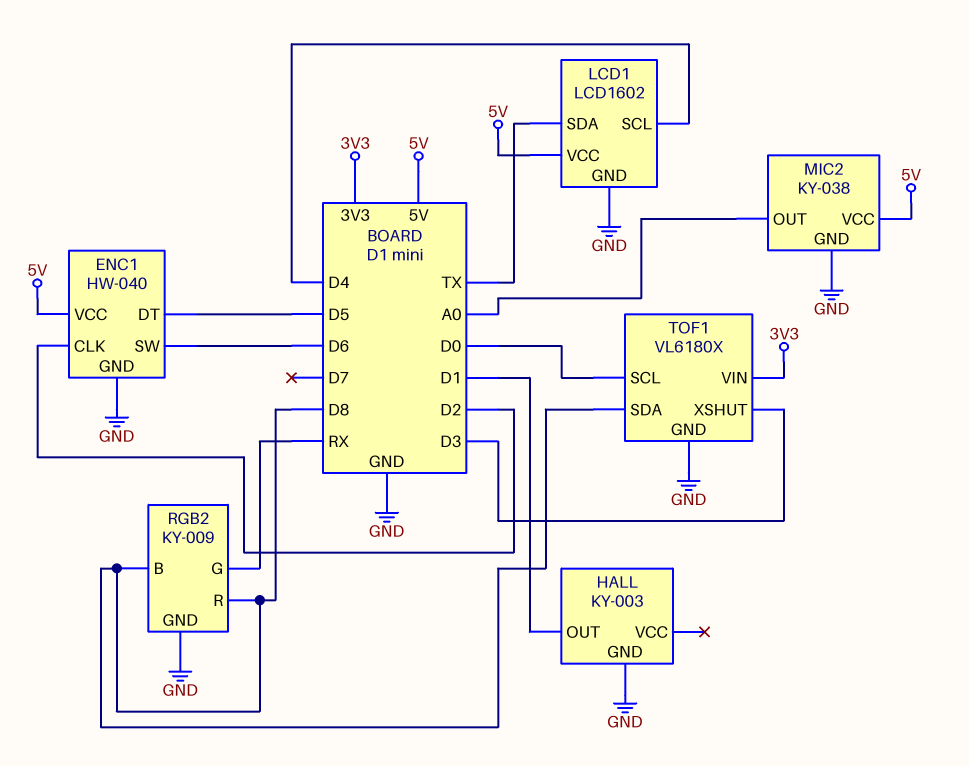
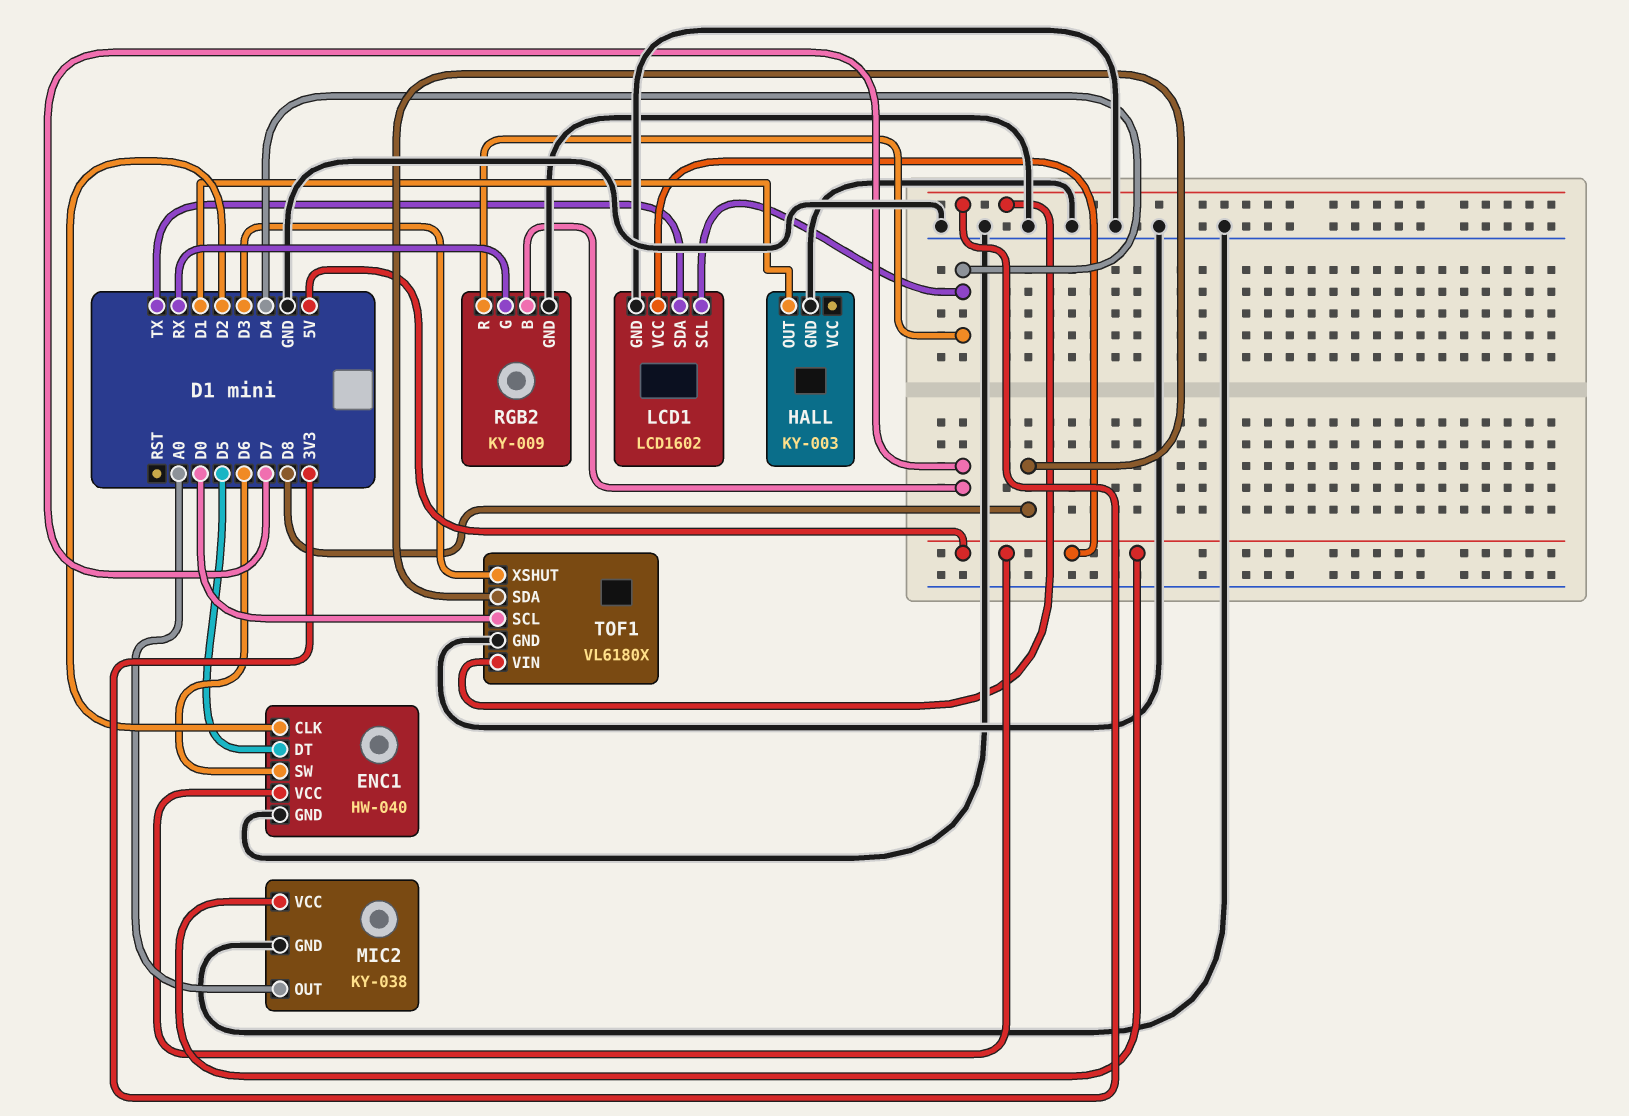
RGB2 pin B: D8 -> D7
RGB2 pin R: D8 -> D4

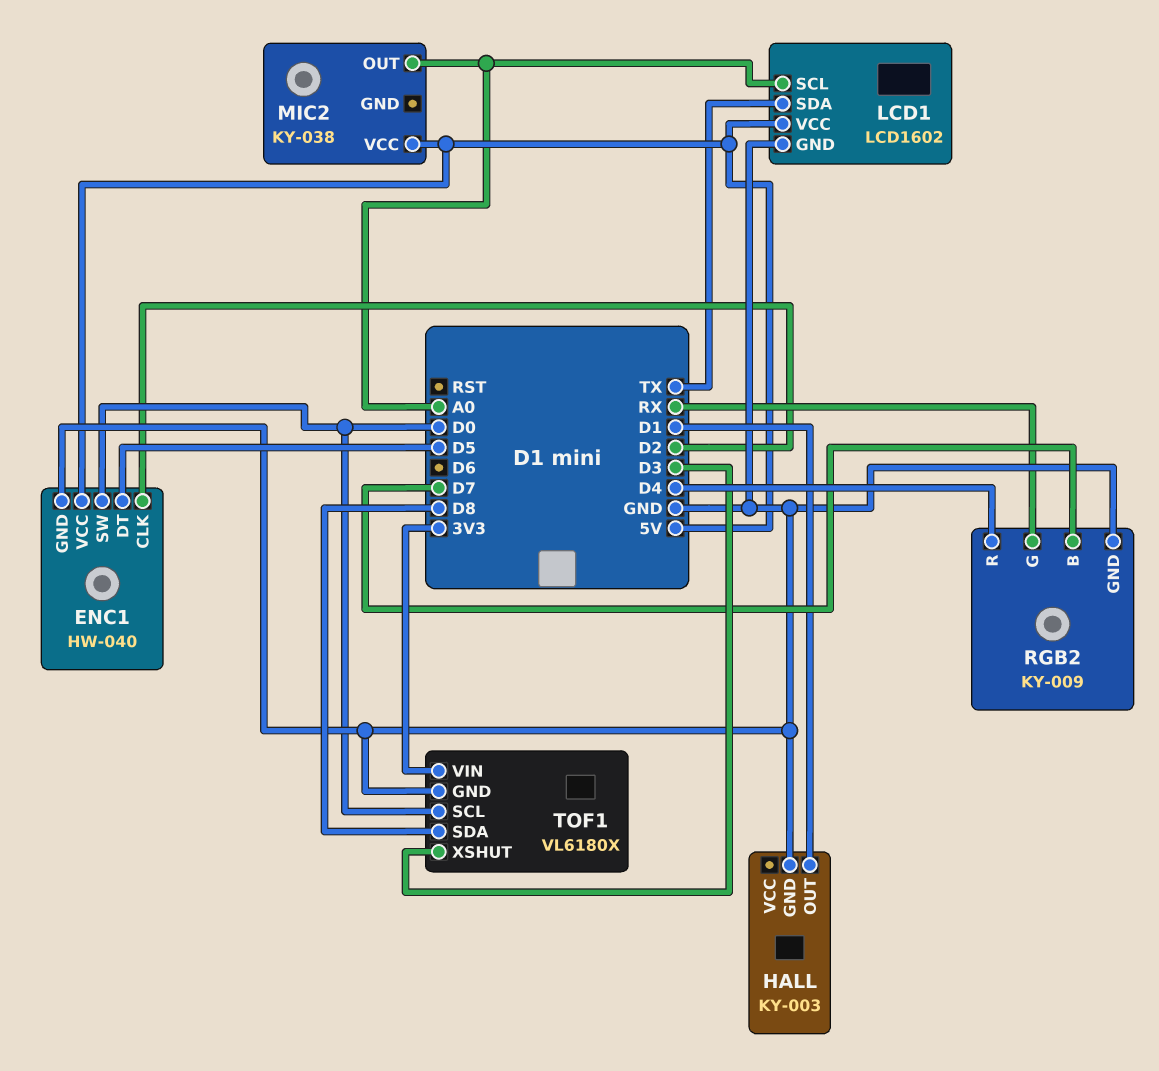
ENC1 pin SW: D6 -> D0
LCD1 pin SCL: D4 -> A0
MIC2 pin GND: GND -> none

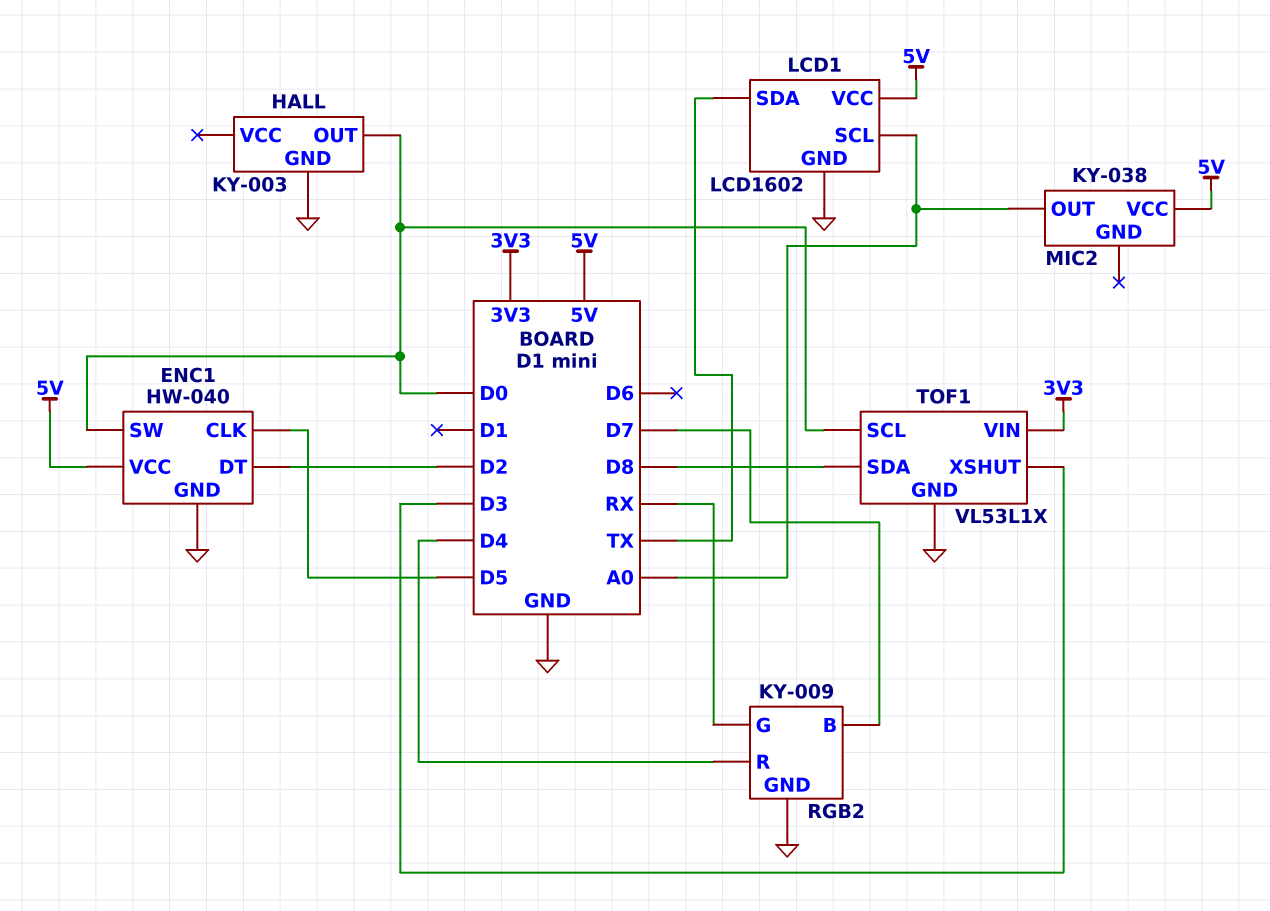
ENC1 pin CLK: D2 -> D5
ENC1 pin DT: D5 -> D2
HALL pin OUT: D1 -> D0
TOF1: VL6180X -> VL53L1X

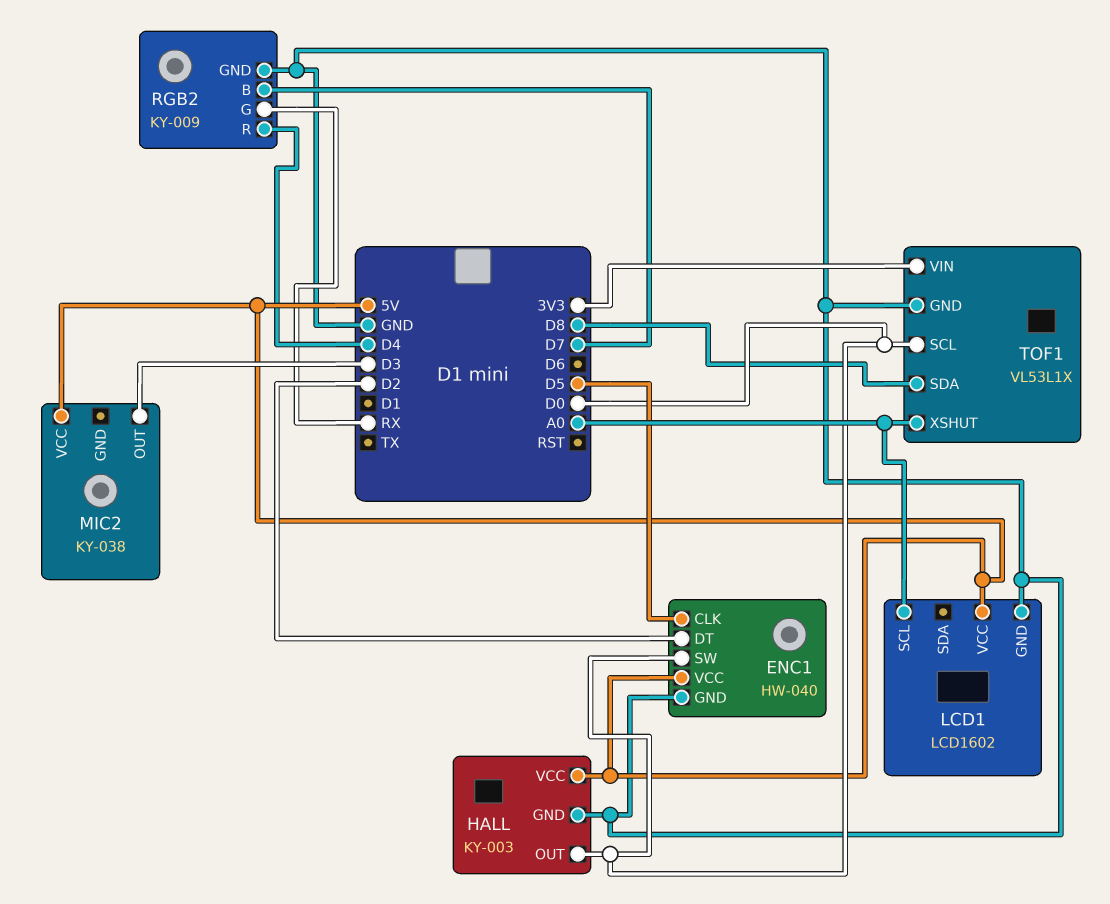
HALL pin VCC: none -> 5V
LCD1 pin SDA: TX -> none
MIC2 pin OUT: A0 -> D3
TOF1 pin XSHUT: D3 -> A0

